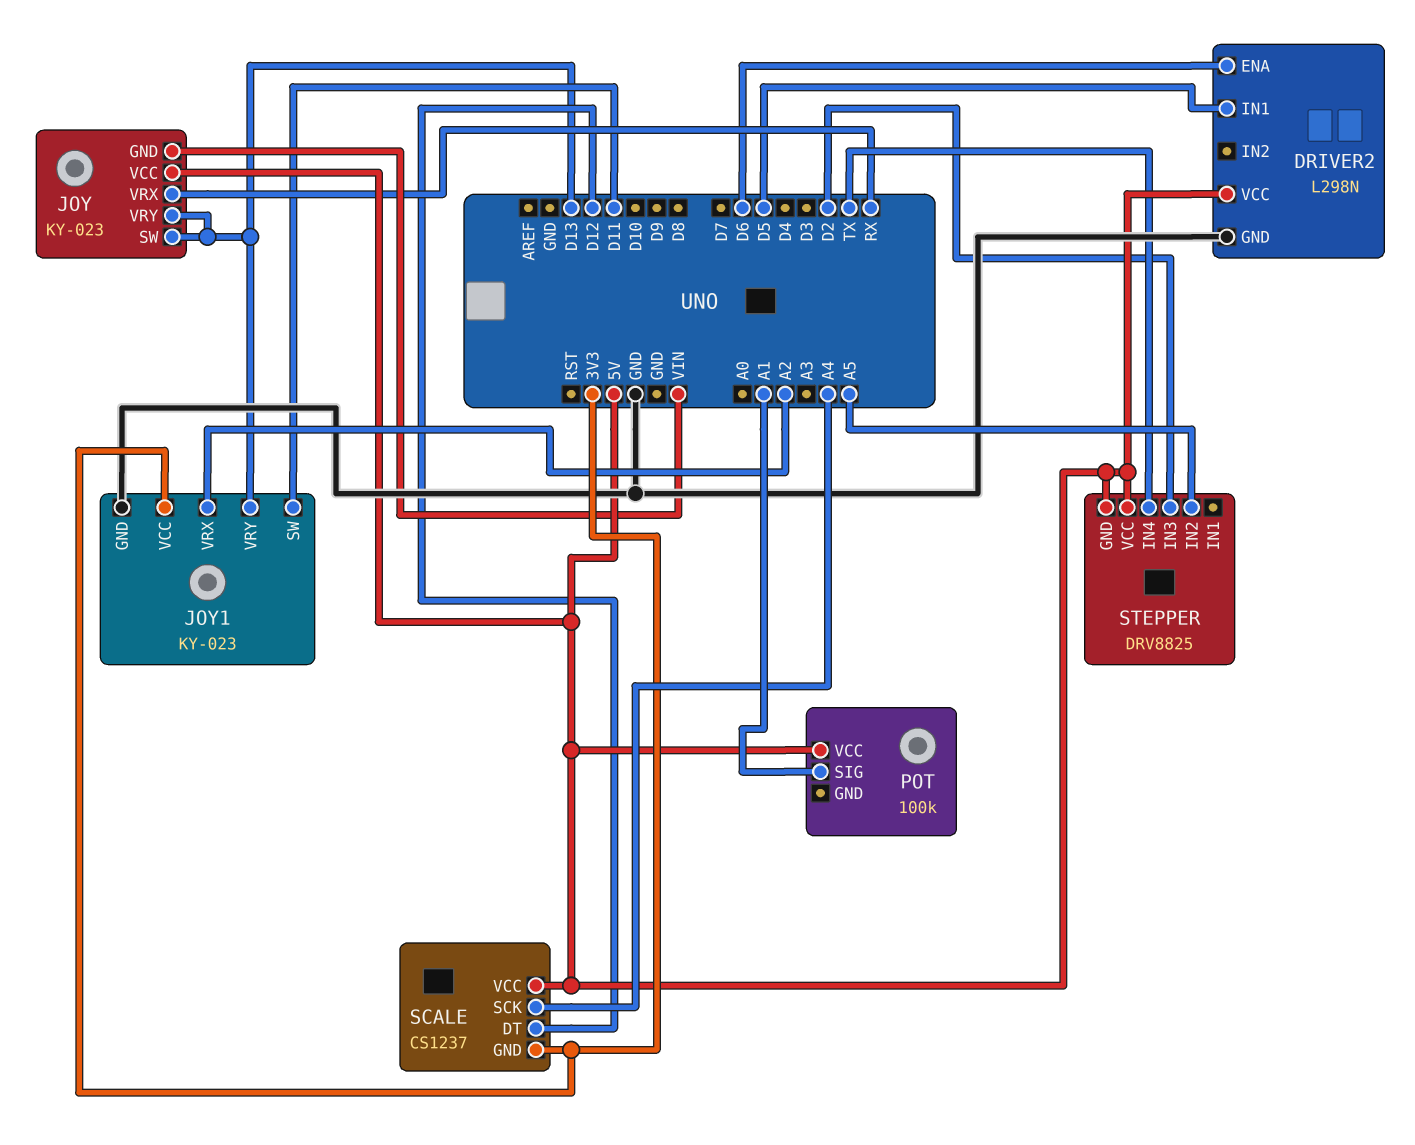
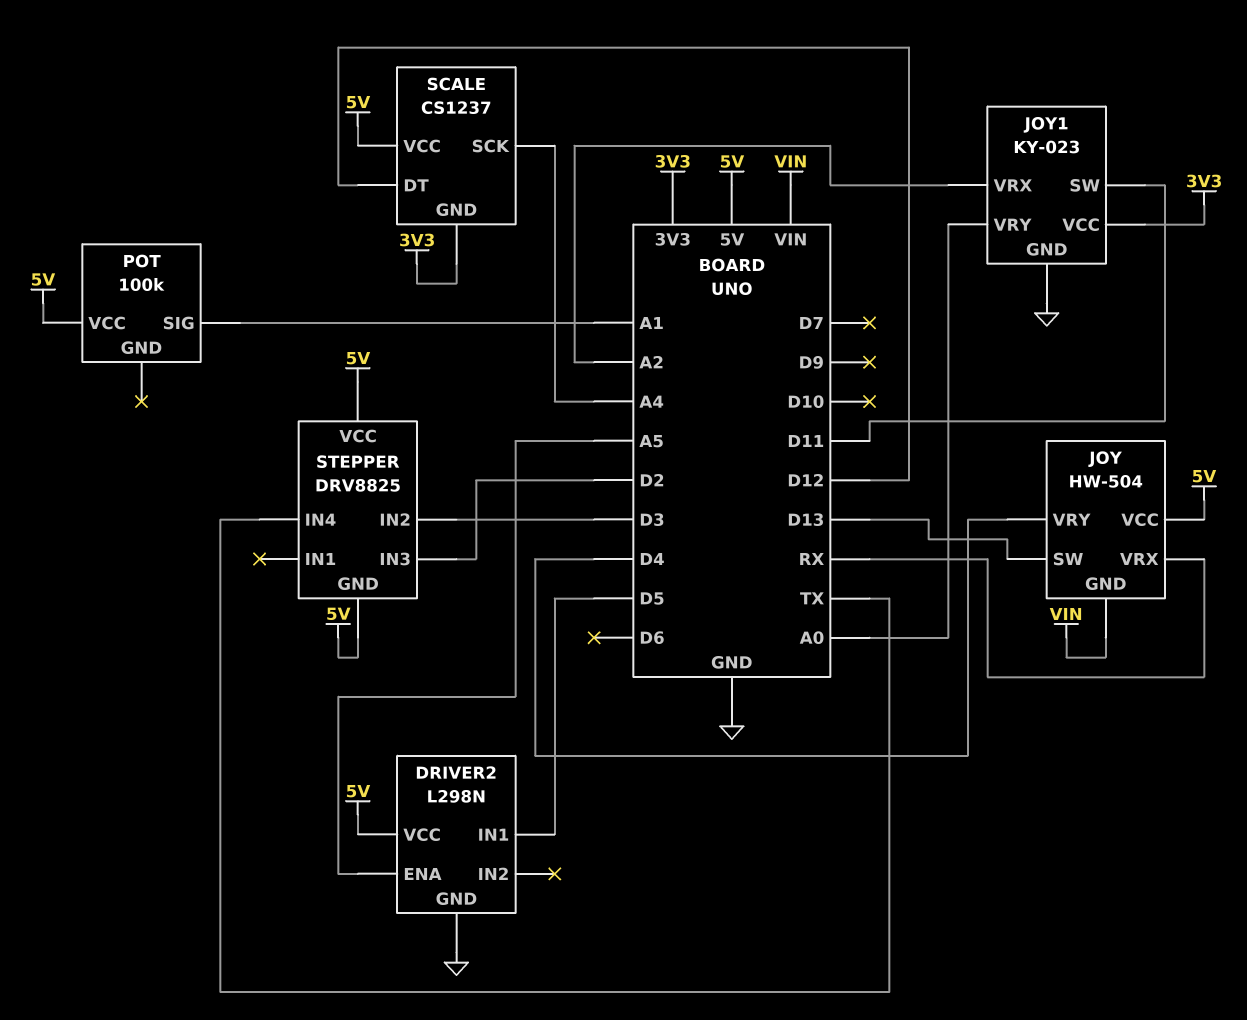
DRIVER2 pin ENA: D6 -> A5
JOY: KY-023 -> HW-504
JOY pin VRY: D13 -> D4
JOY1 pin VRY: D13 -> A0
STEPPER pin IN2: A5 -> D3

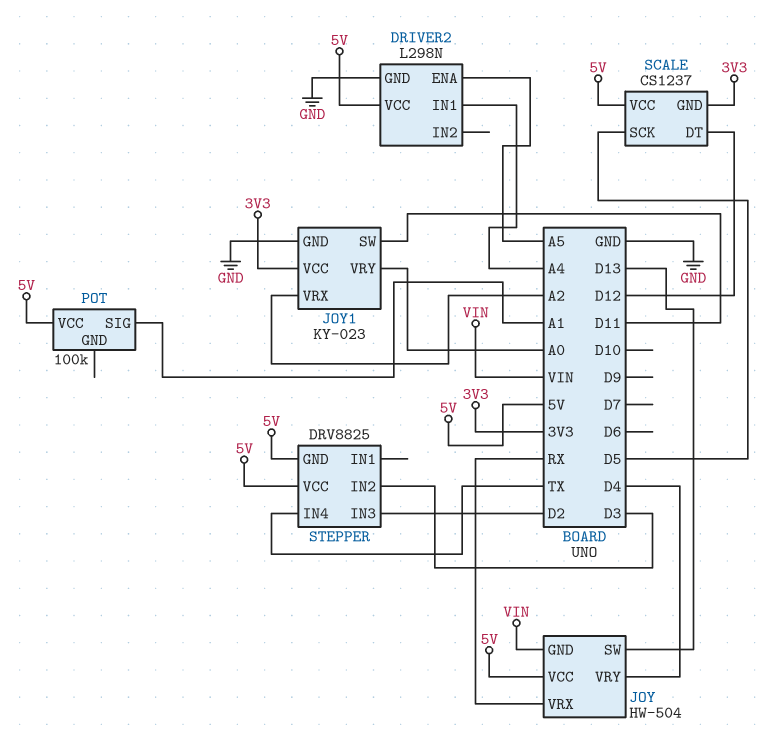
DRIVER2 pin IN1: D5 -> A4
SCALE pin SCK: A4 -> D5

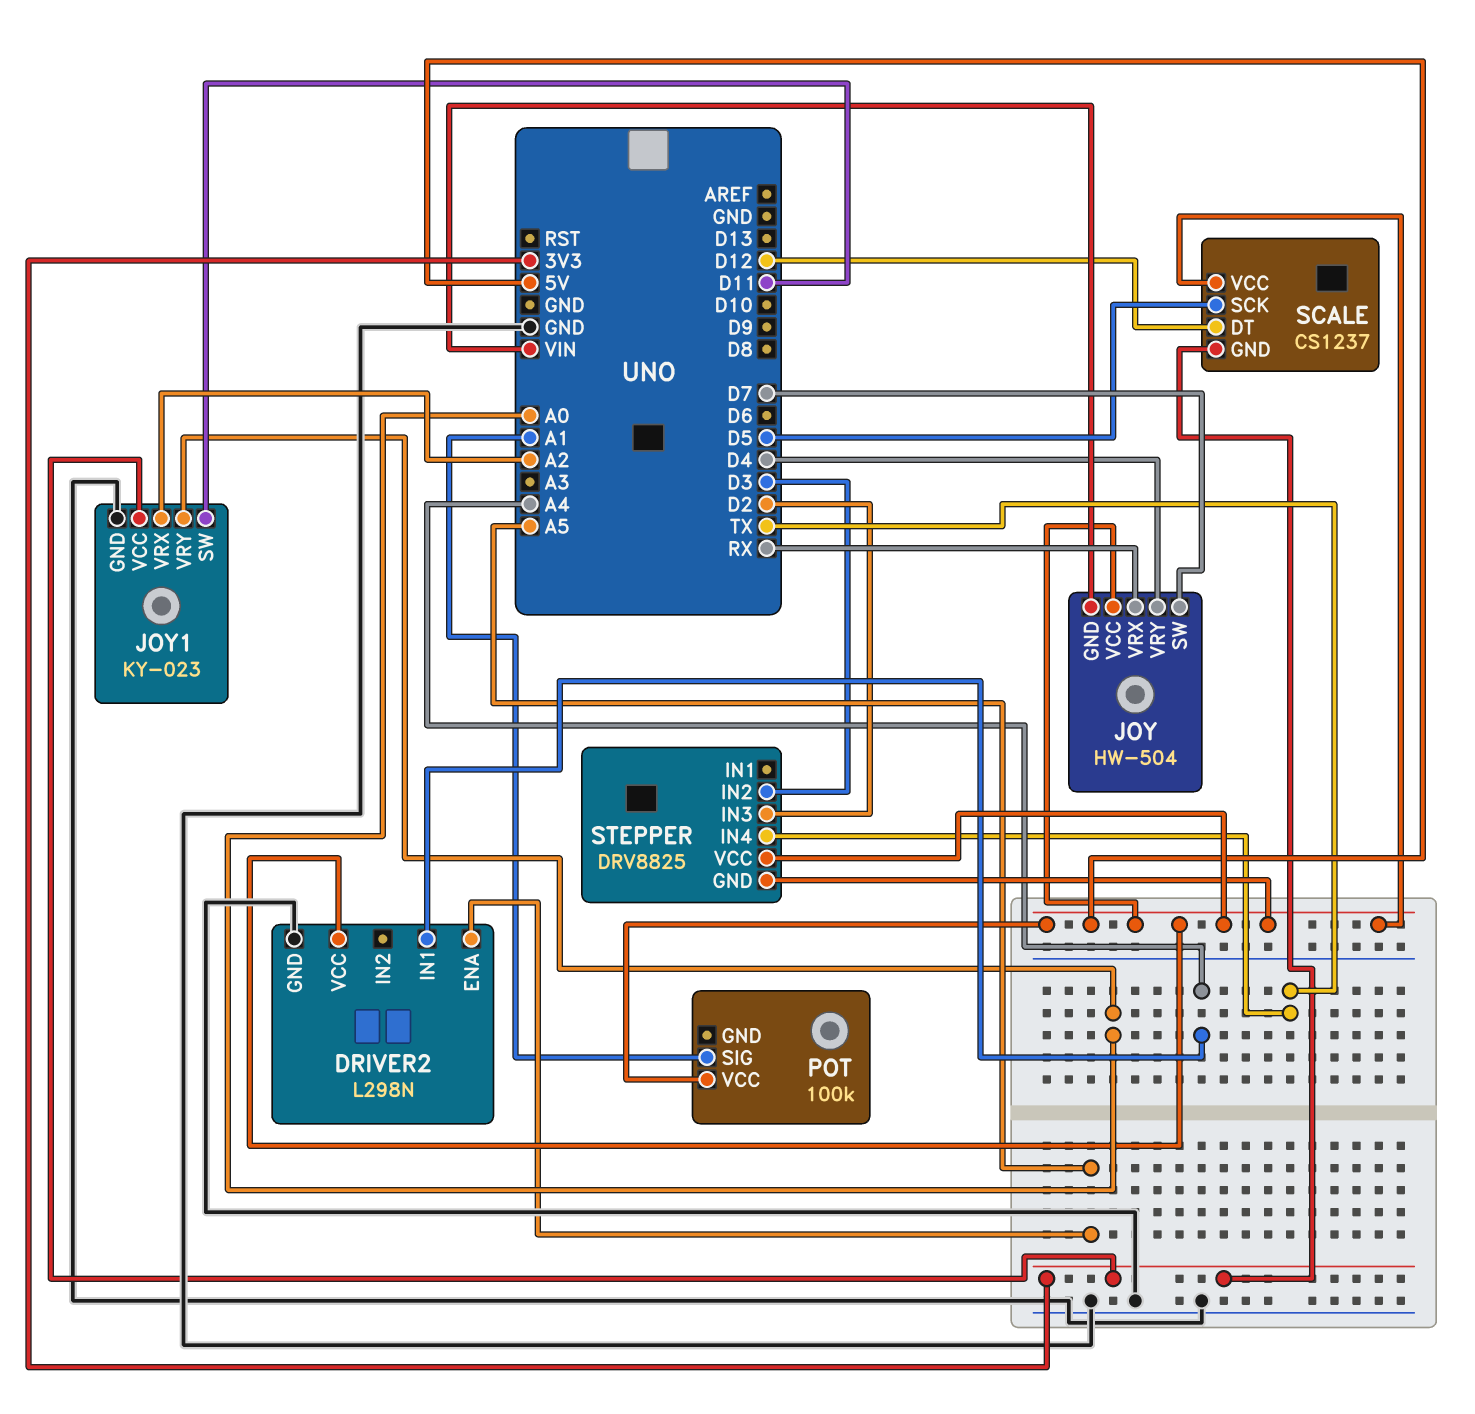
JOY pin SW: D13 -> D7

